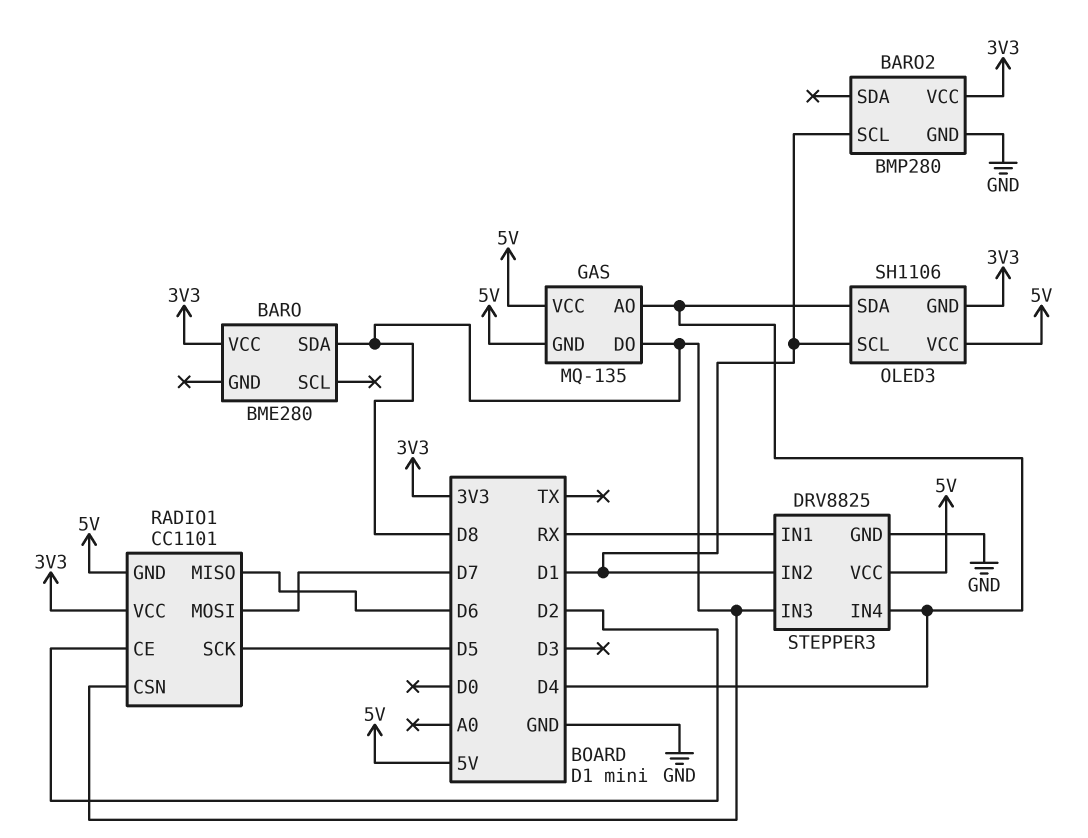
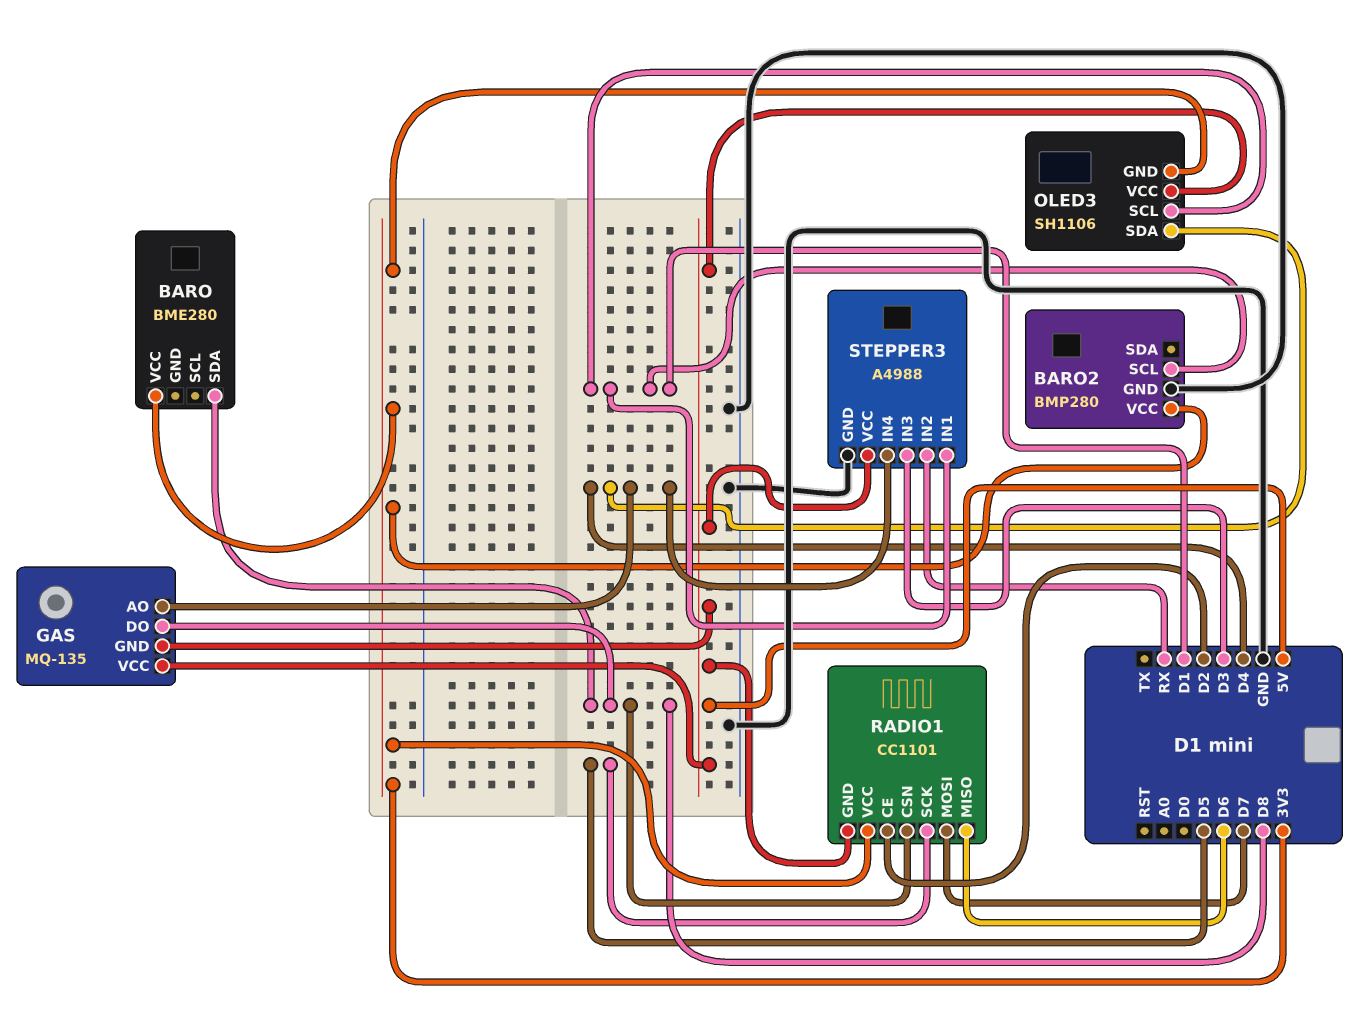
STEPPER3: DRV8825 -> A4988
STEPPER3 pin IN1: RX -> D1
STEPPER3 pin IN2: D1 -> RX
STEPPER3 pin IN3: D8 -> D3

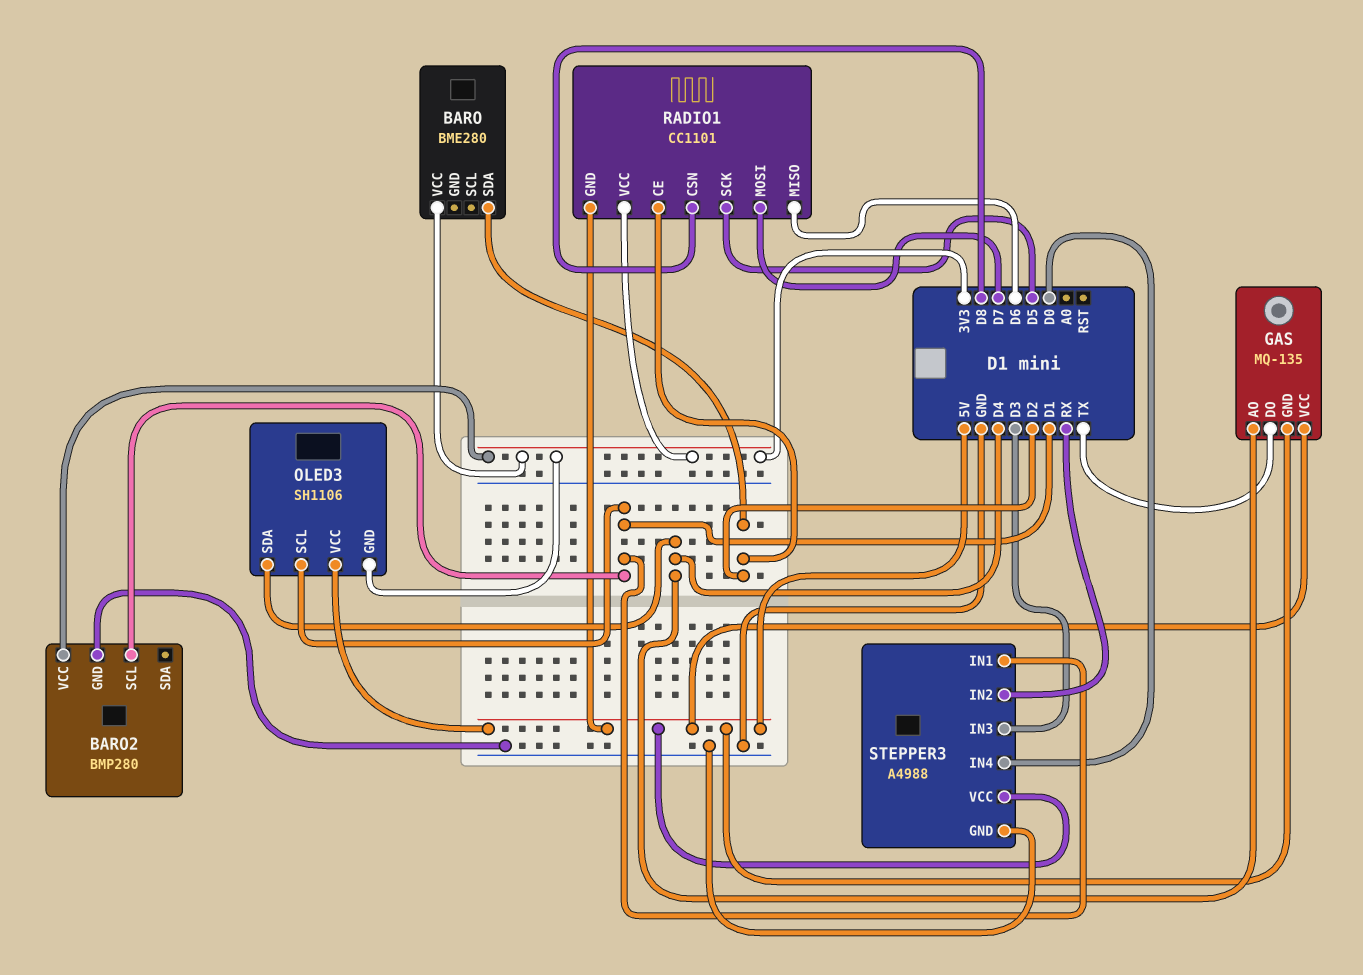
BARO pin SDA: D8 -> D2
GAS pin DO: D8 -> TX
STEPPER3 pin IN4: D4 -> D0

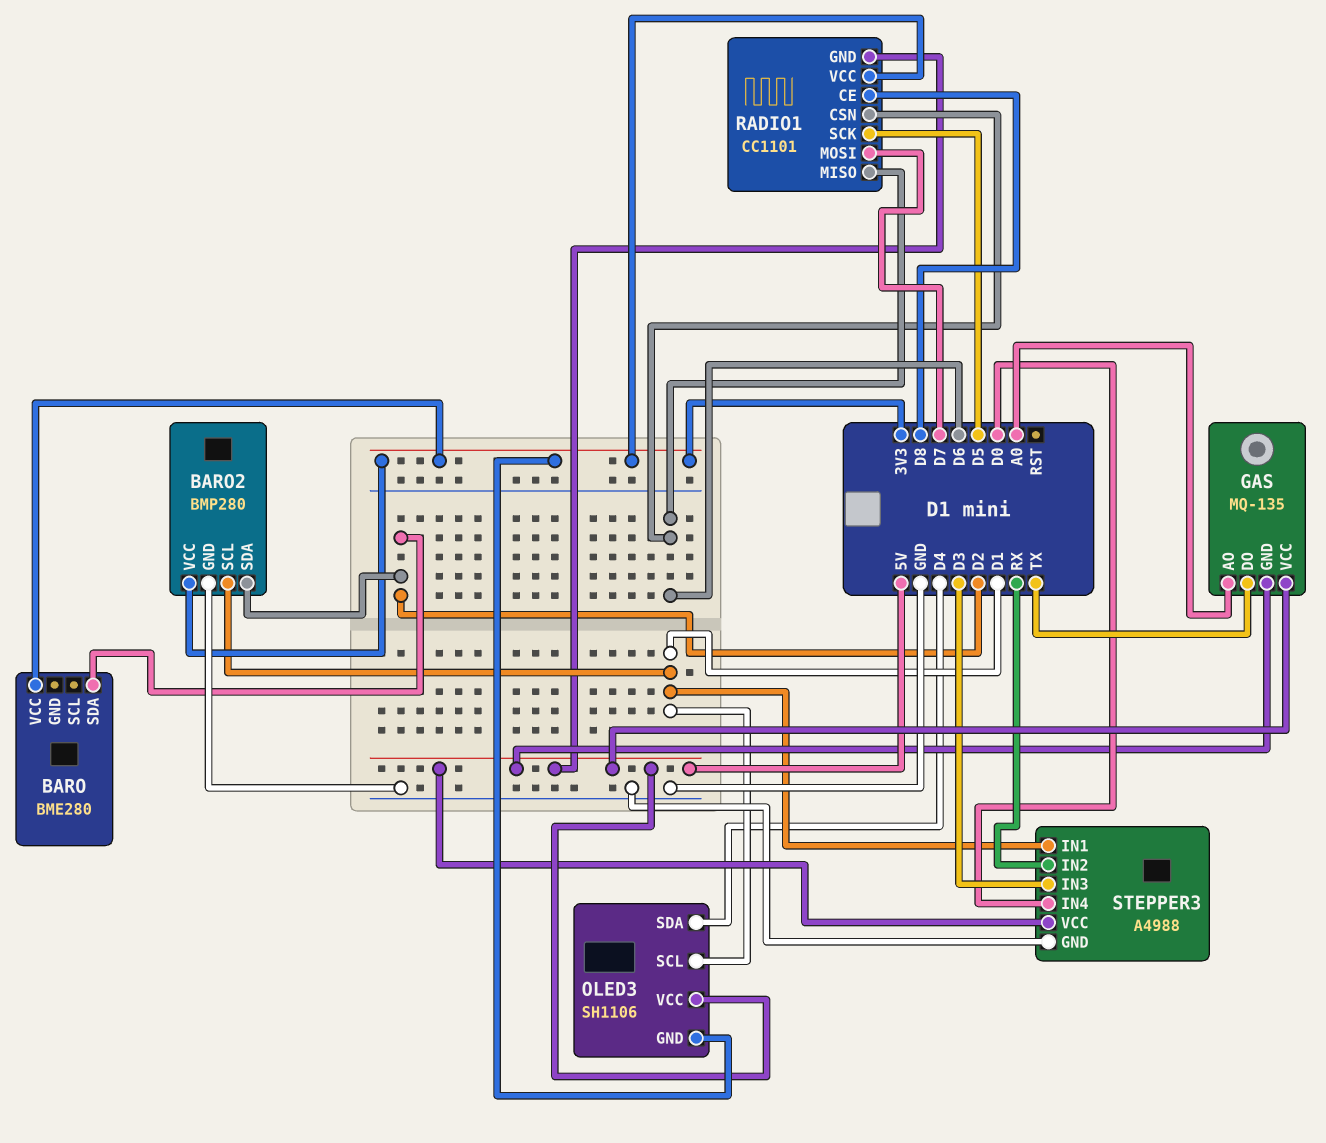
BARO2 pin SDA: none -> D2
GAS pin AO: D4 -> A0
RADIO1 pin CE: D2 -> D8
RADIO1 pin CSN: D8 -> D6

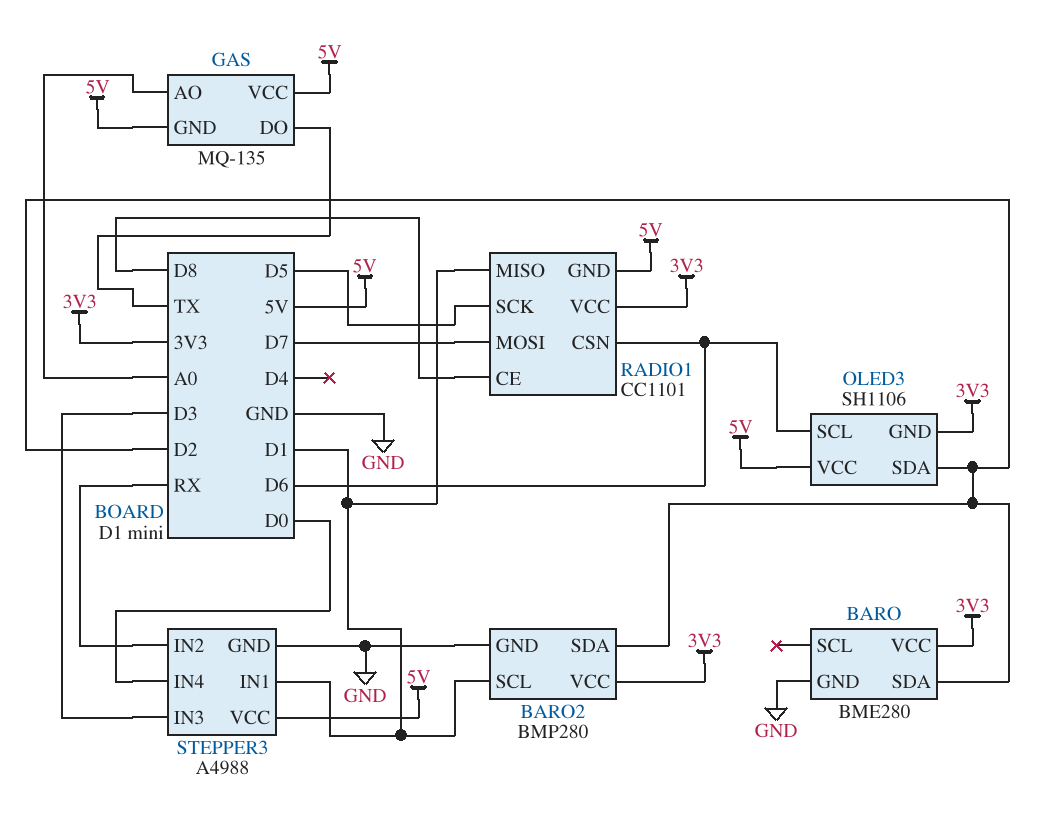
BARO pin GND: none -> GND
OLED3 pin SCL: D1 -> D6
OLED3 pin SDA: D4 -> D2
RADIO1 pin MISO: D6 -> D1

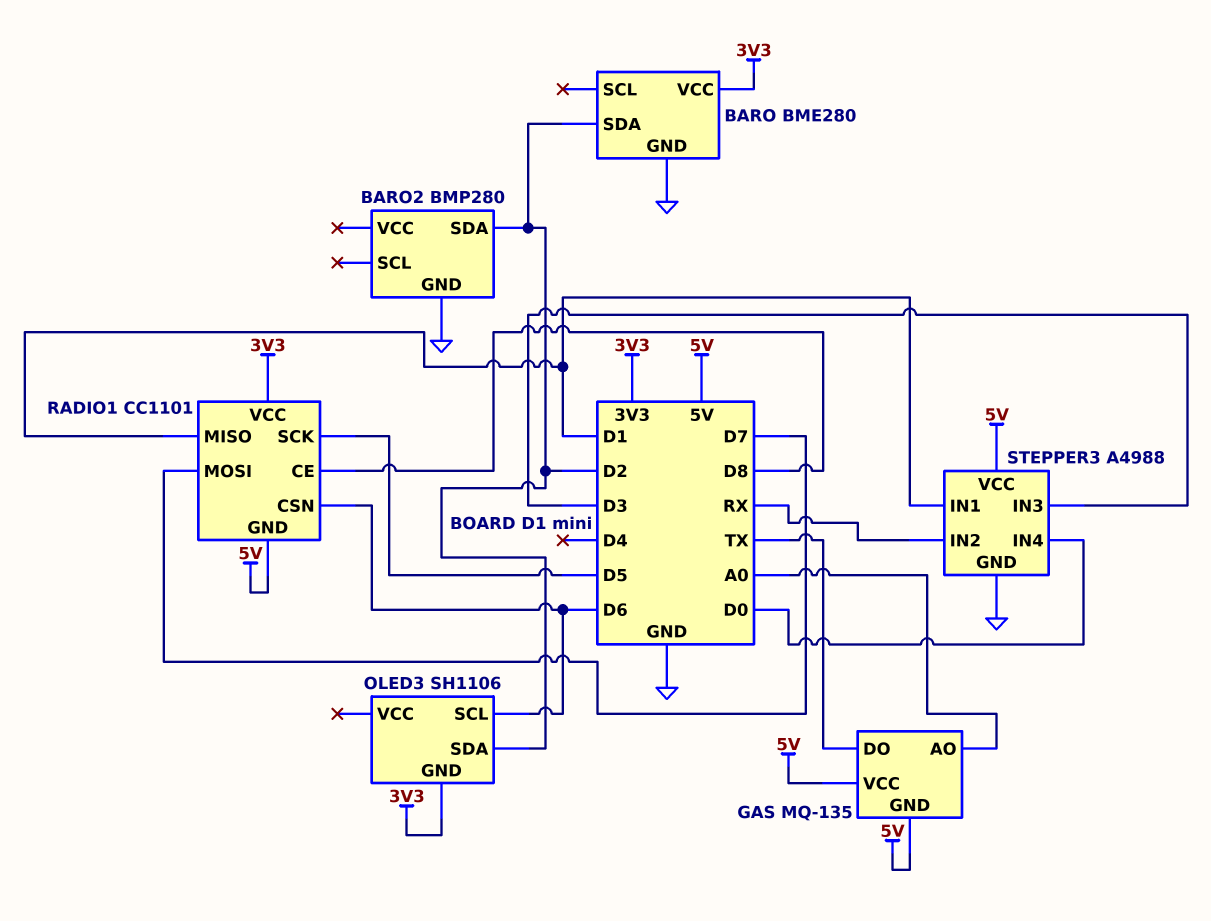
BARO2 pin SCL: D1 -> none
BARO2 pin VCC: 3V3 -> none
OLED3 pin VCC: 5V -> none

